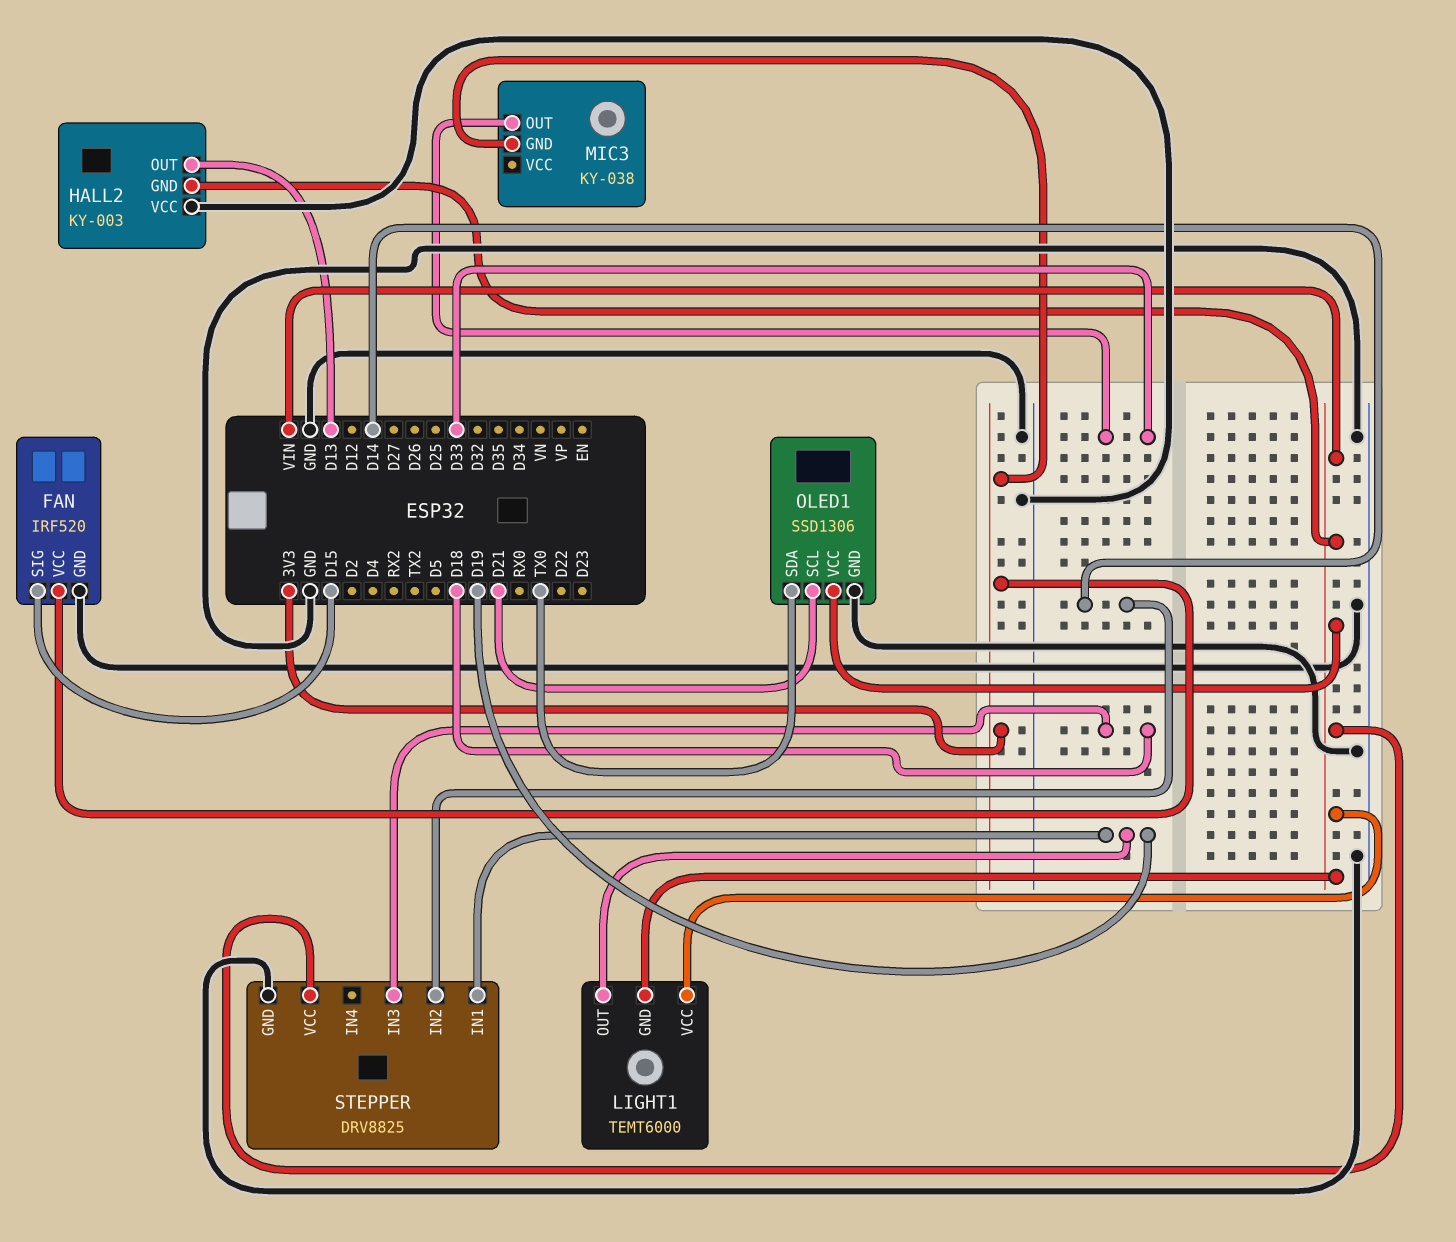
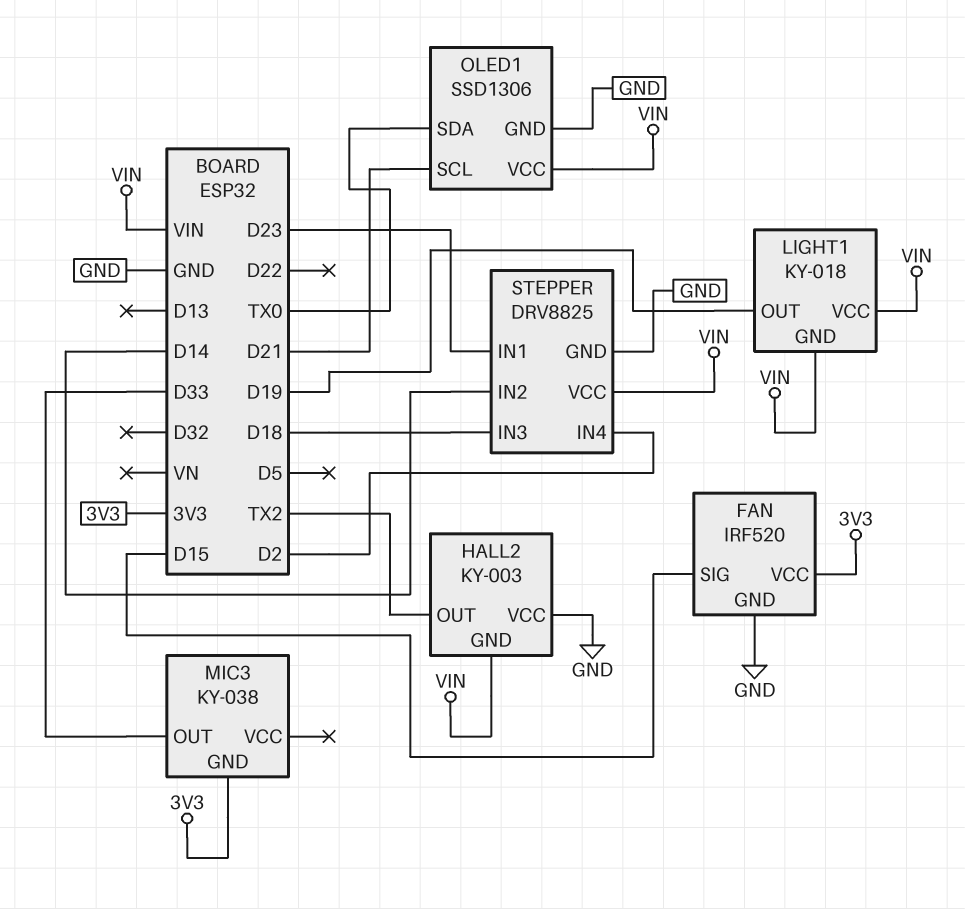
HALL2 pin OUT: D13 -> TX2
LIGHT1: TEMT6000 -> KY-018
STEPPER pin IN1: D19 -> D23
STEPPER pin IN4: none -> D2

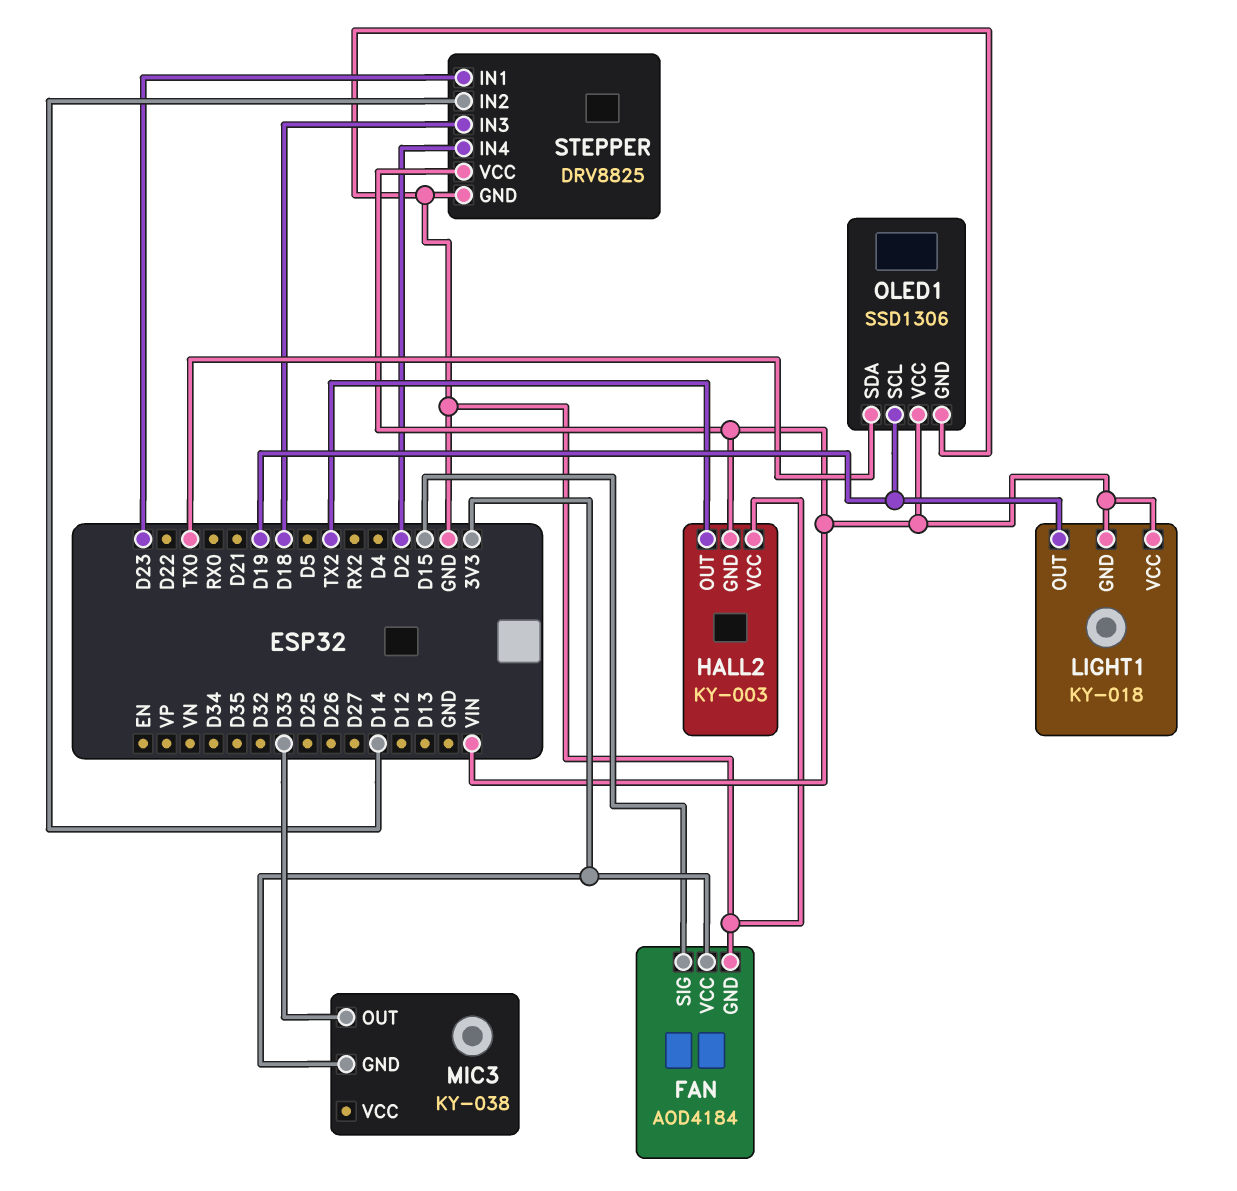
FAN: IRF520 -> AOD4184
OLED1 pin SCL: D21 -> D19

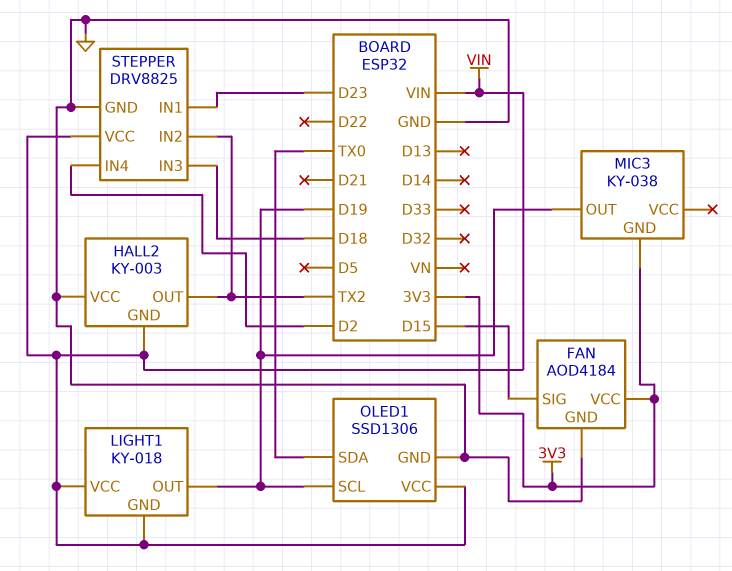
MIC3 pin OUT: D33 -> D19
STEPPER pin IN2: D14 -> TX2

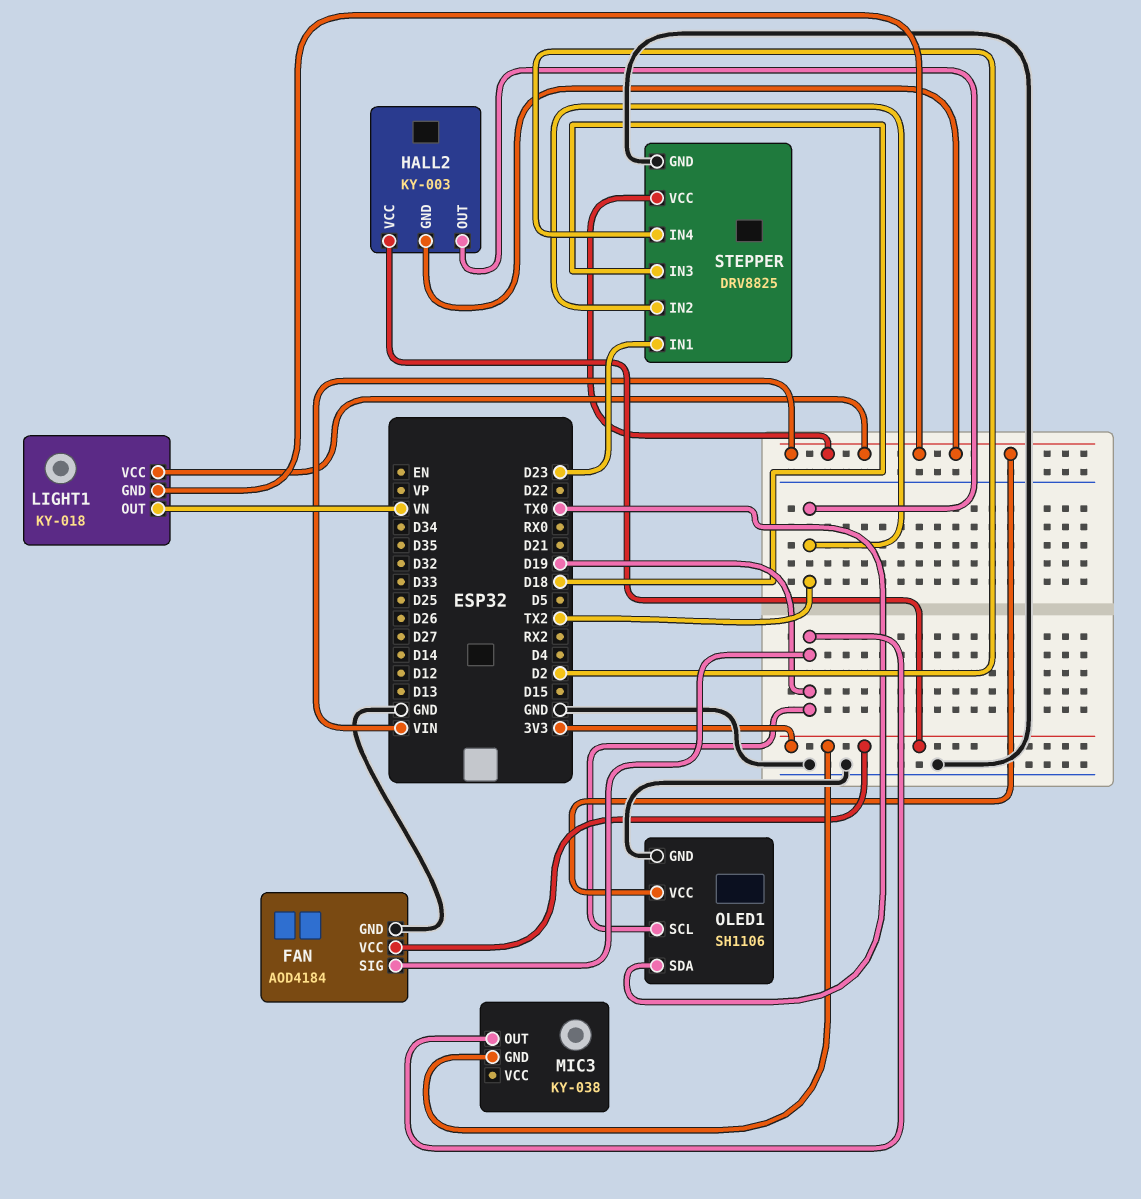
FAN pin SIG: D15 -> D19
HALL2 pin VCC: GND -> 3V3
LIGHT1 pin OUT: D19 -> VN
OLED1: SSD1306 -> SH1106

